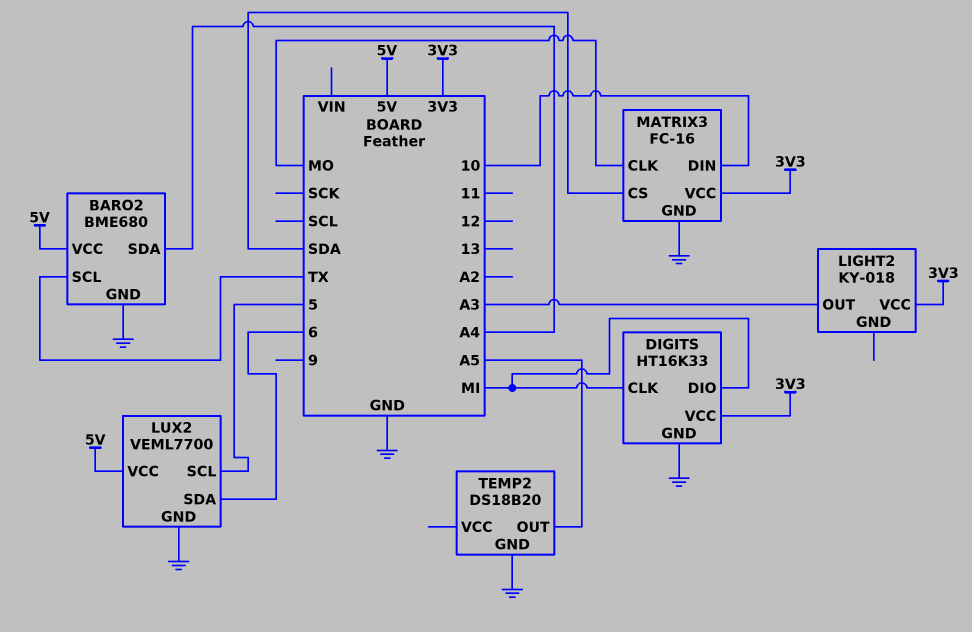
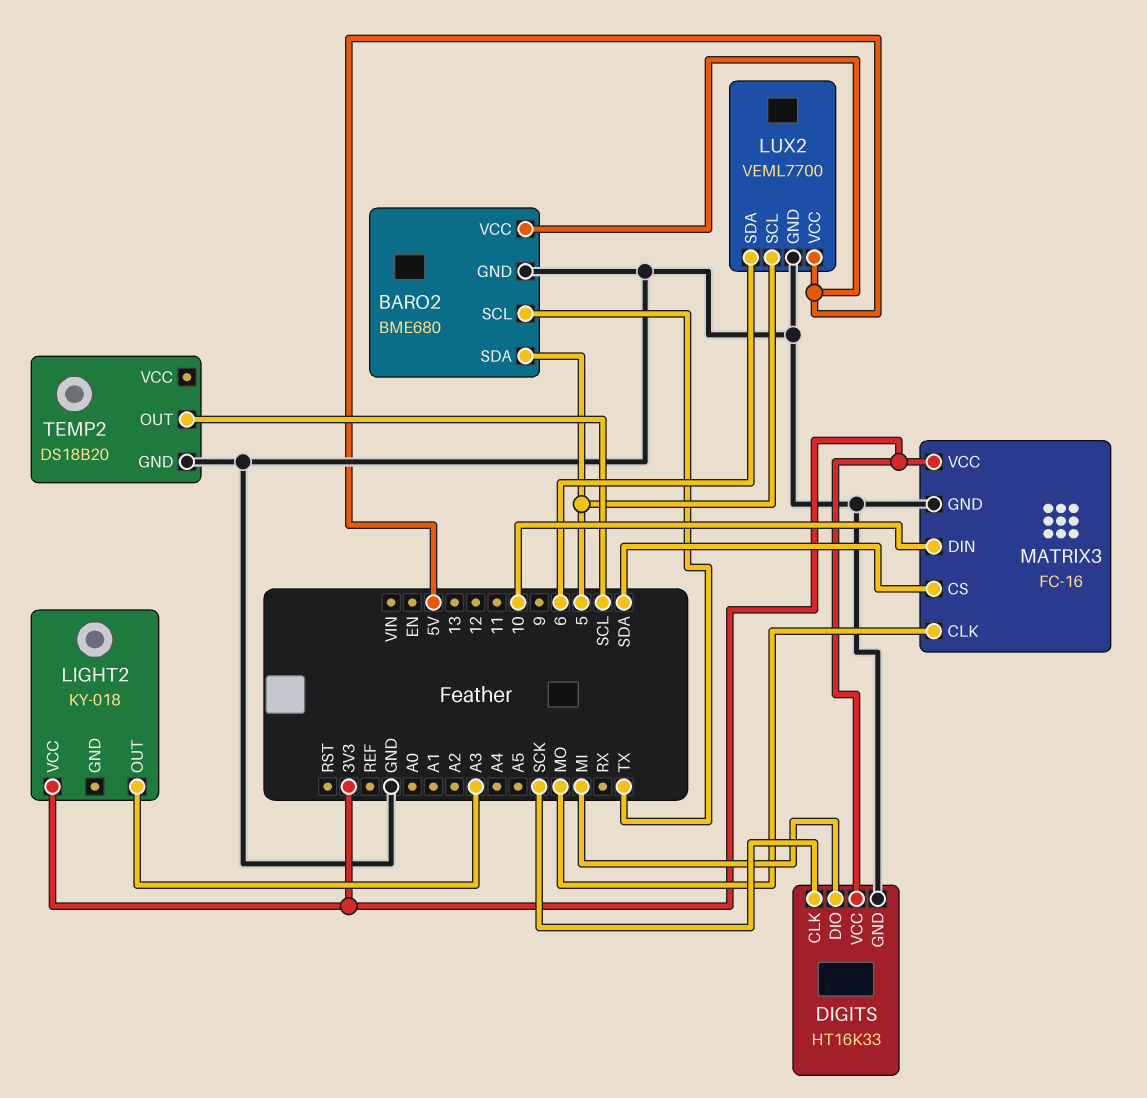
BARO2 pin SDA: A4 -> 5
DIGITS pin CLK: MI -> SCK
TEMP2 pin OUT: A5 -> SCL

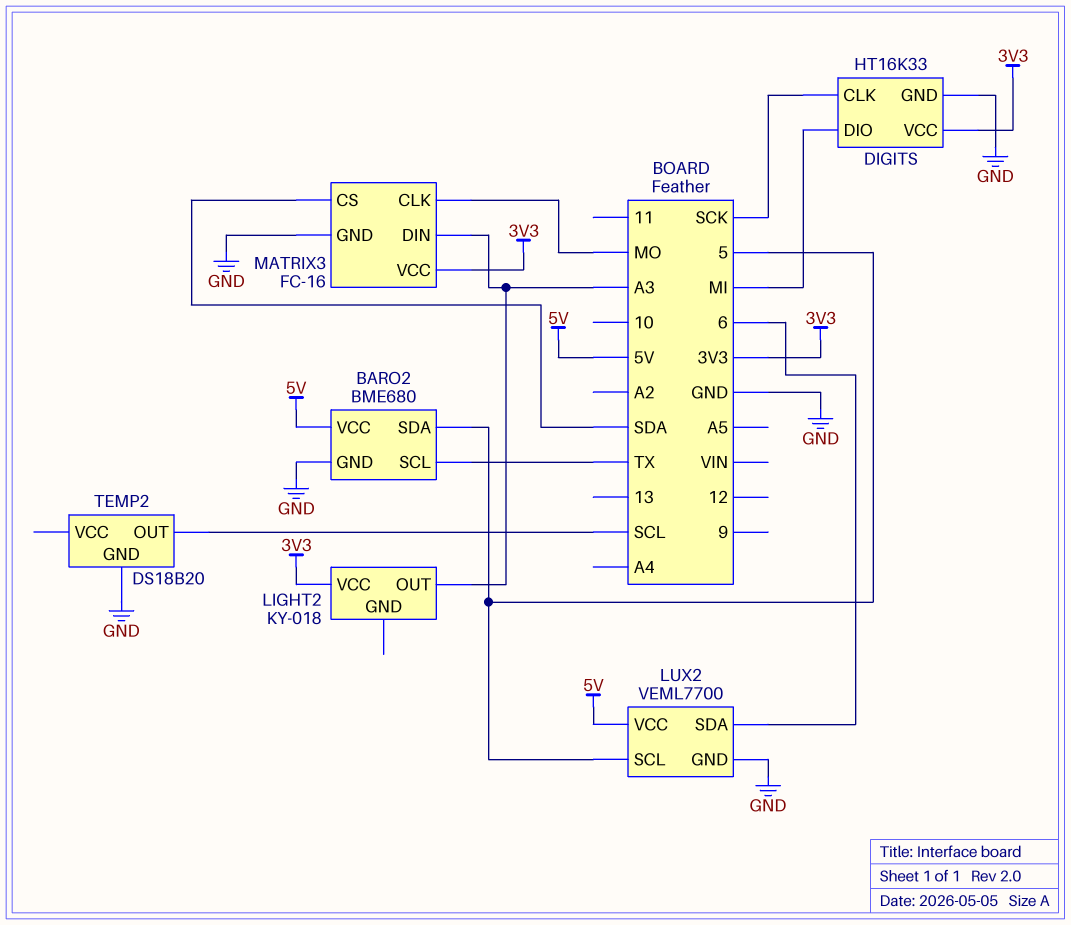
MATRIX3 pin DIN: 10 -> A3

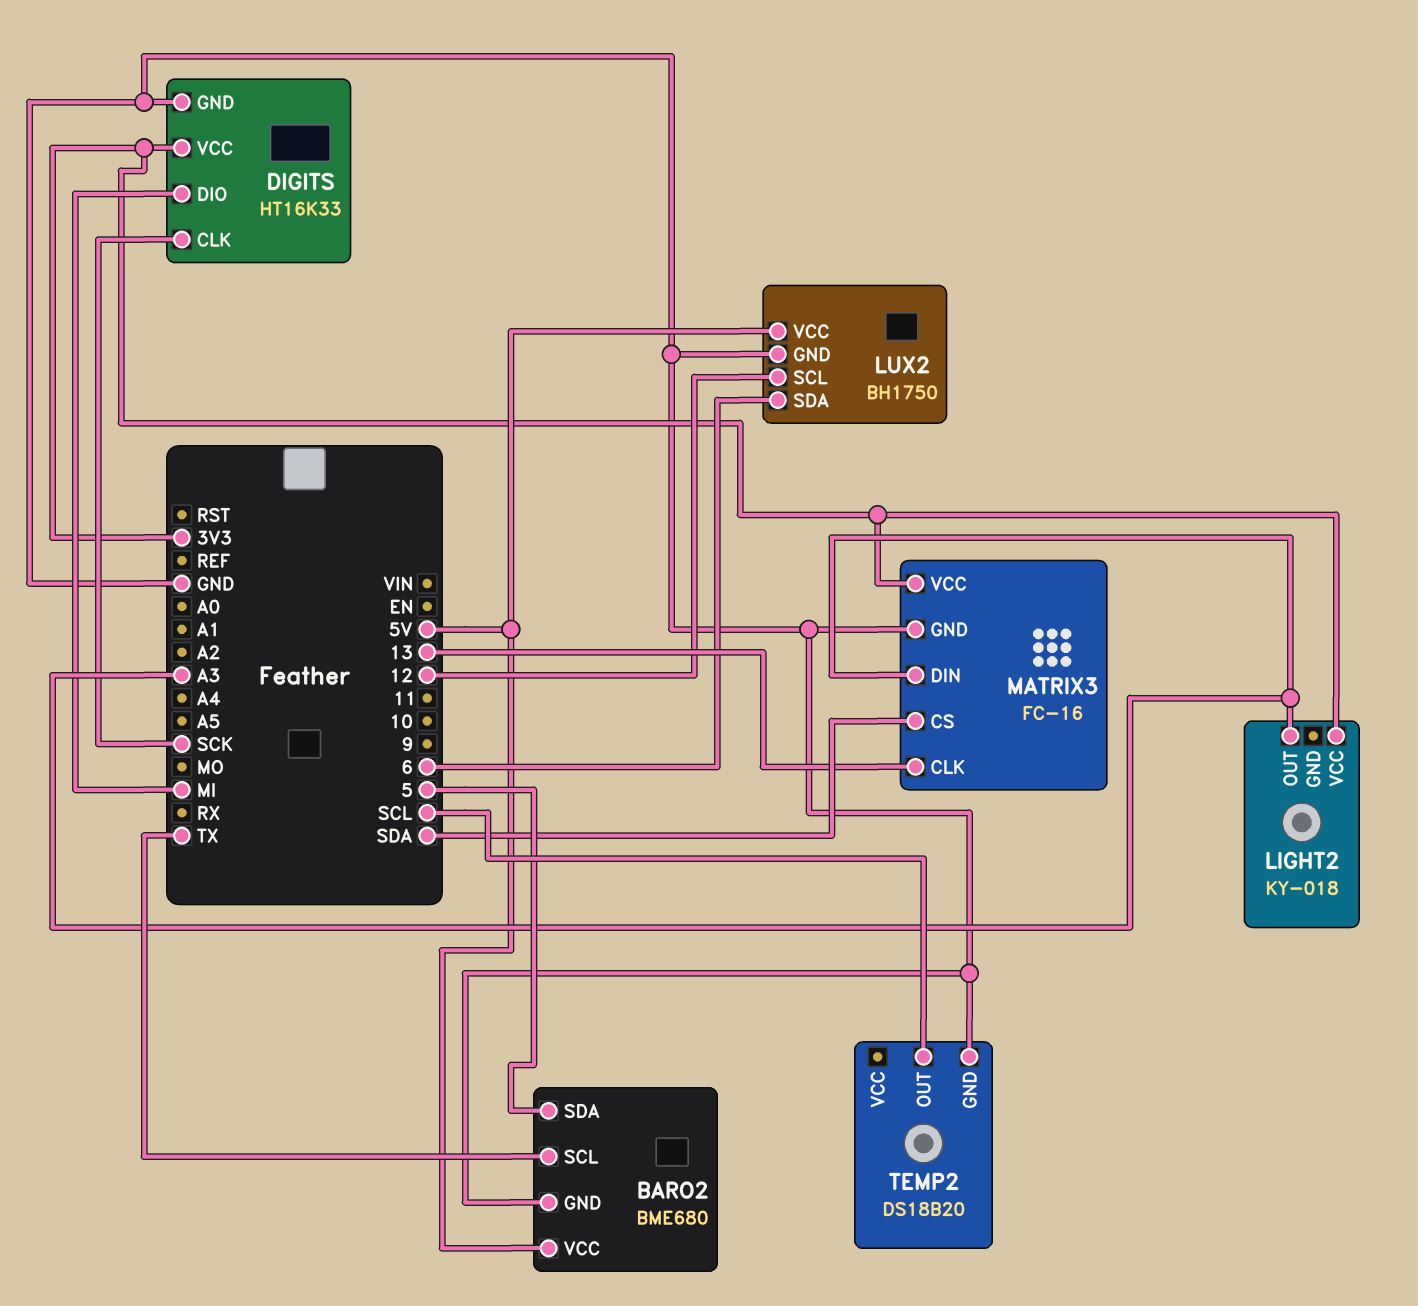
LUX2: VEML7700 -> BH1750
LUX2 pin SCL: 5 -> 12
MATRIX3 pin CLK: MO -> 13

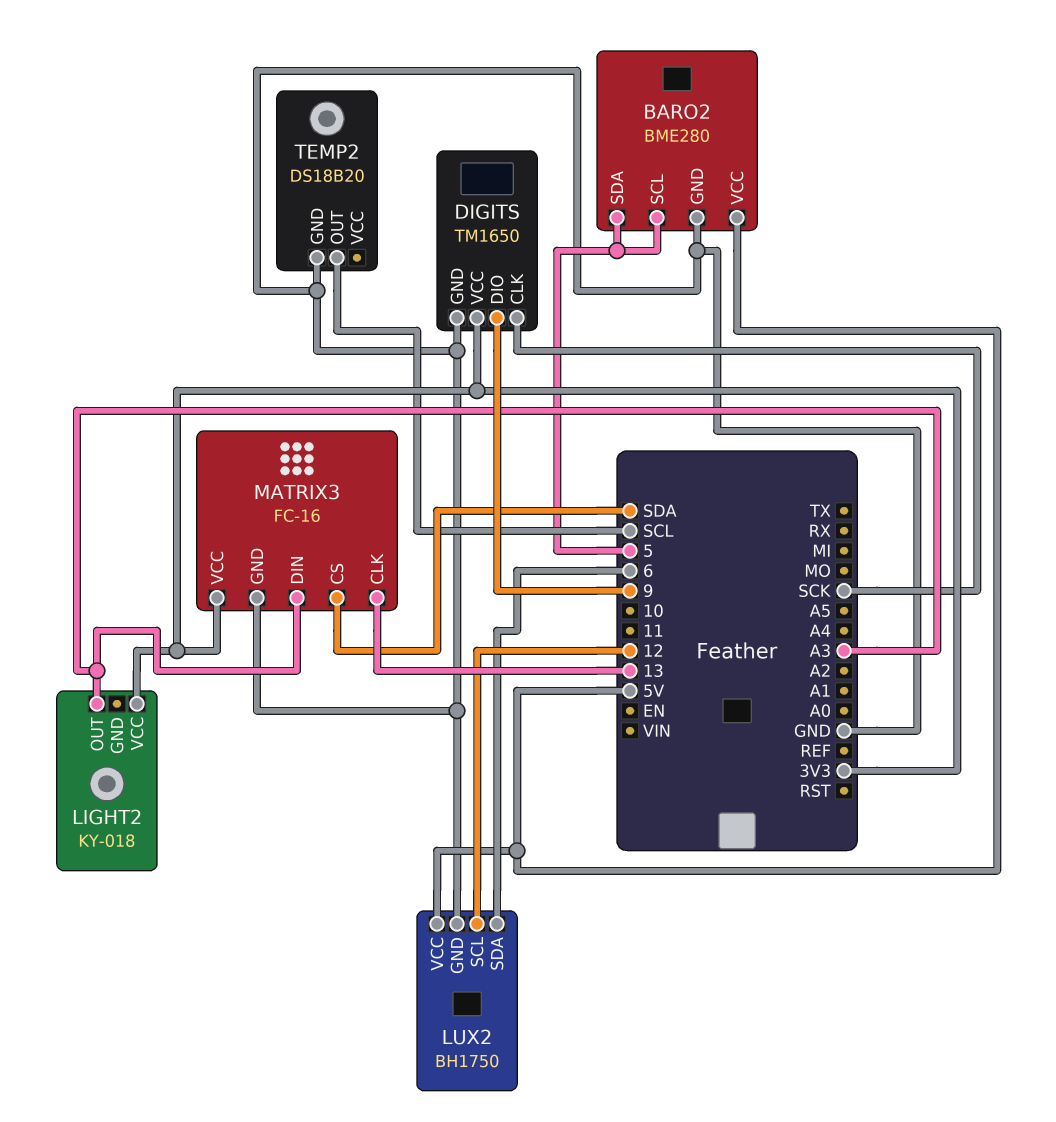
BARO2: BME680 -> BME280
BARO2 pin SCL: TX -> 5
DIGITS: HT16K33 -> TM1650
DIGITS pin DIO: MI -> 9

